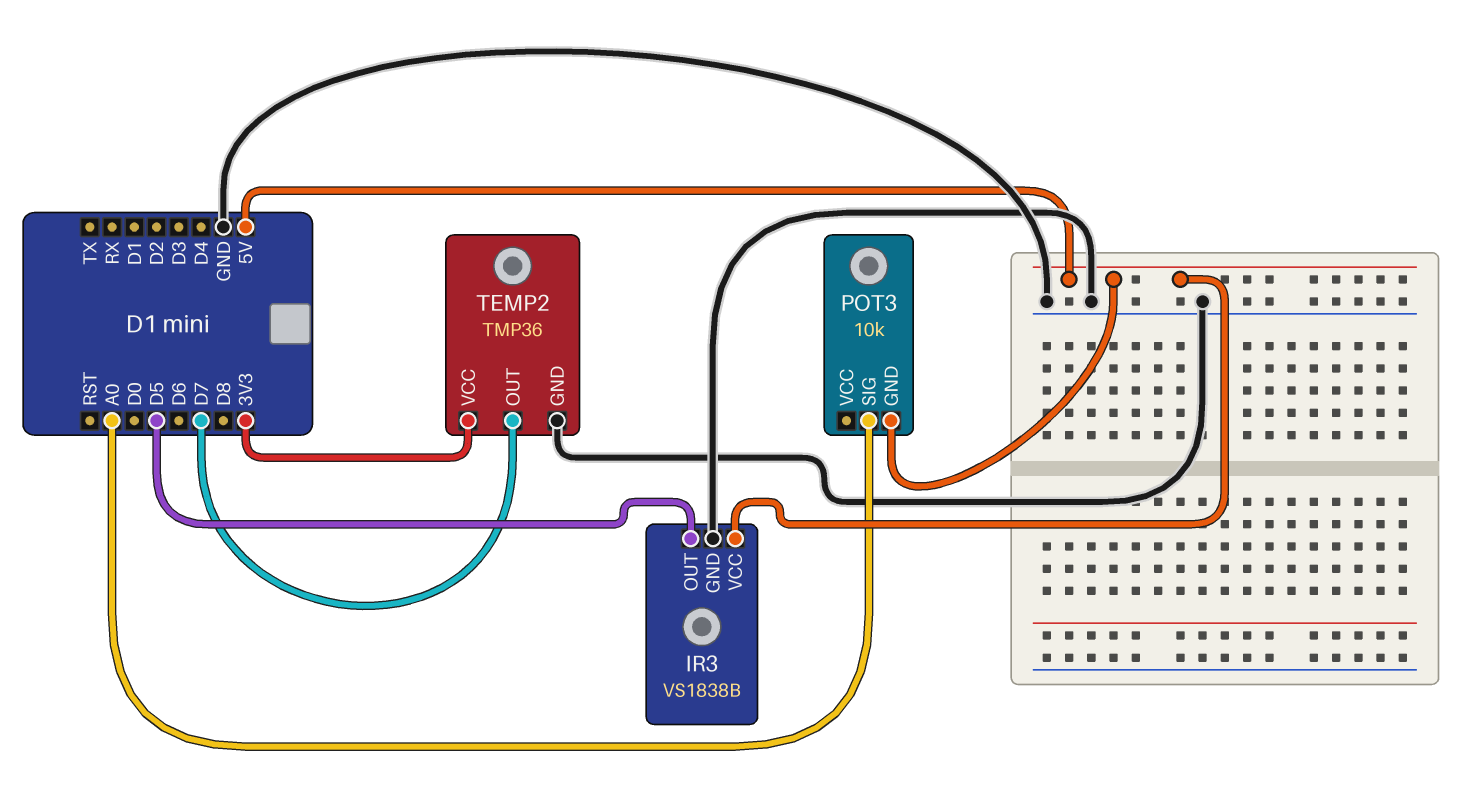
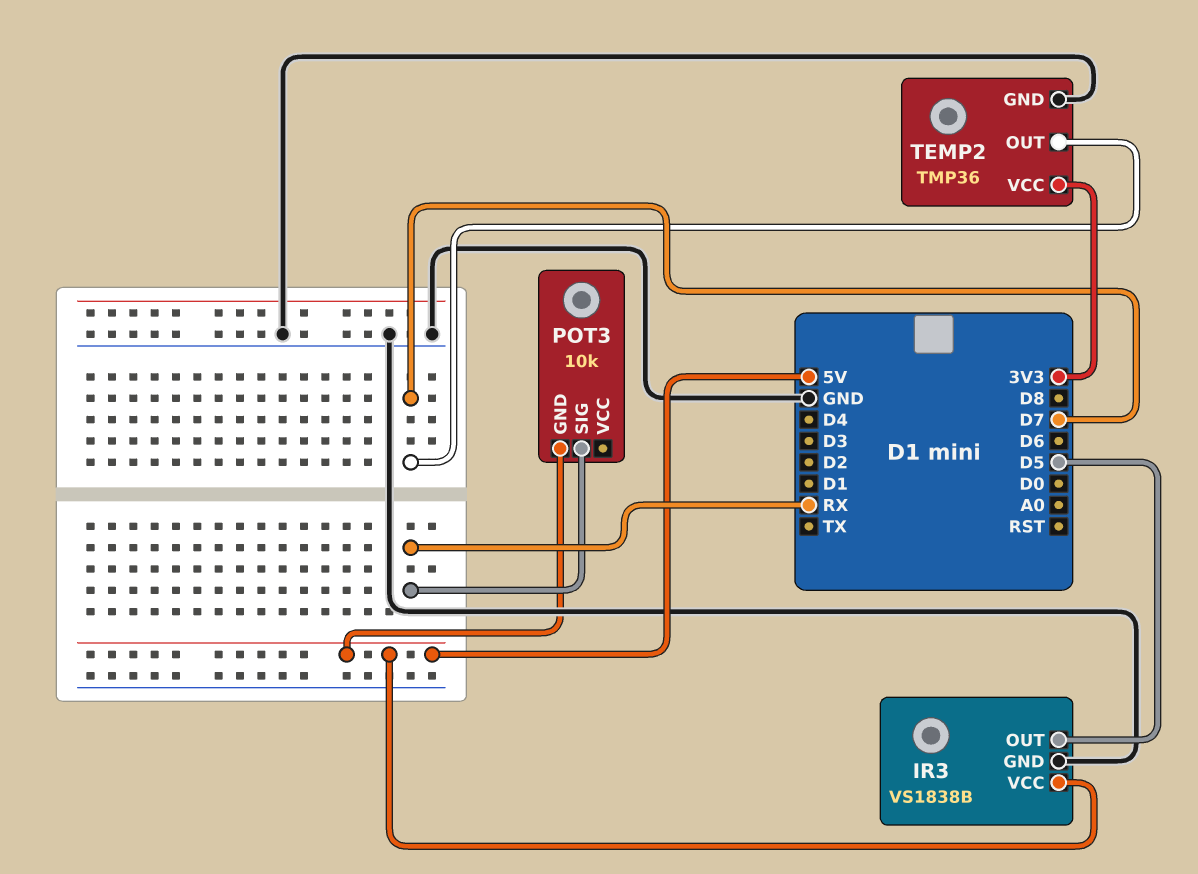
POT3 pin SIG: A0 -> RX

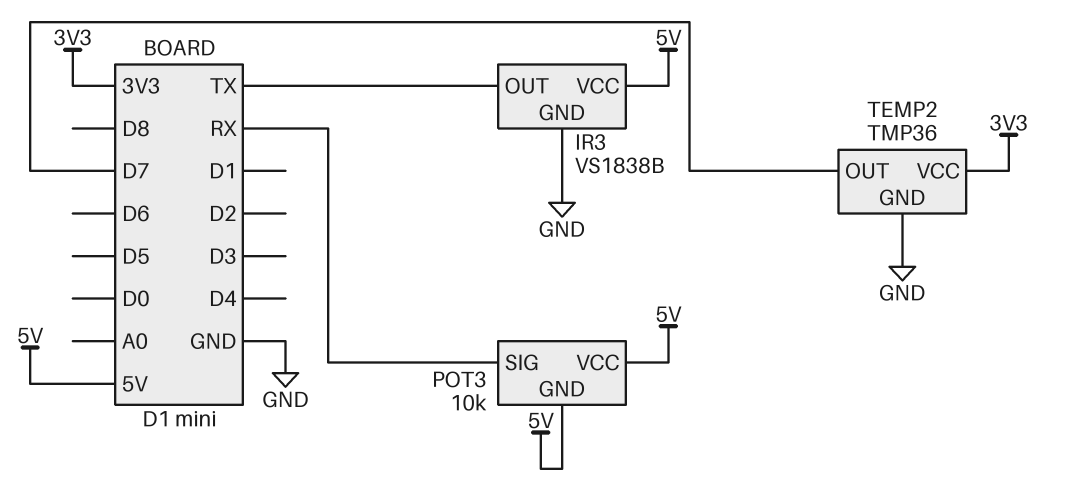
IR3 pin OUT: D5 -> TX
POT3 pin VCC: none -> 5V

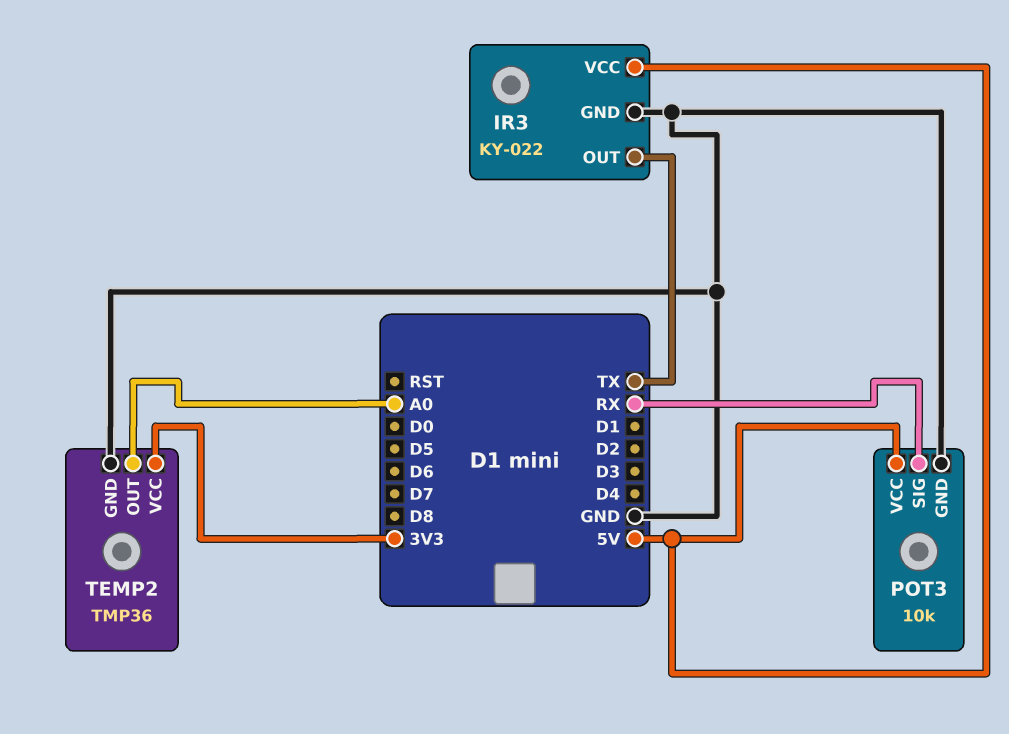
IR3: VS1838B -> KY-022
POT3 pin GND: 5V -> GND
TEMP2 pin OUT: D7 -> A0

